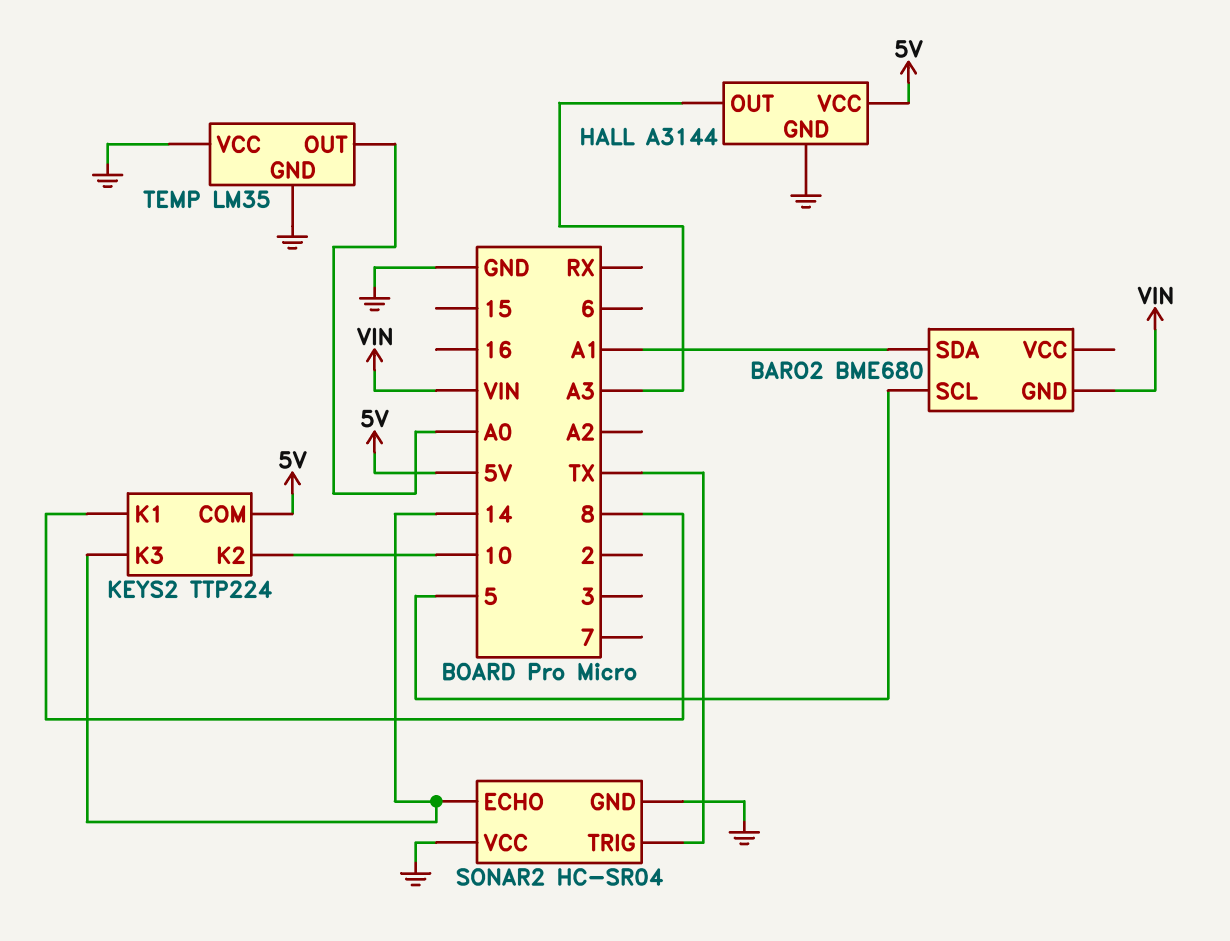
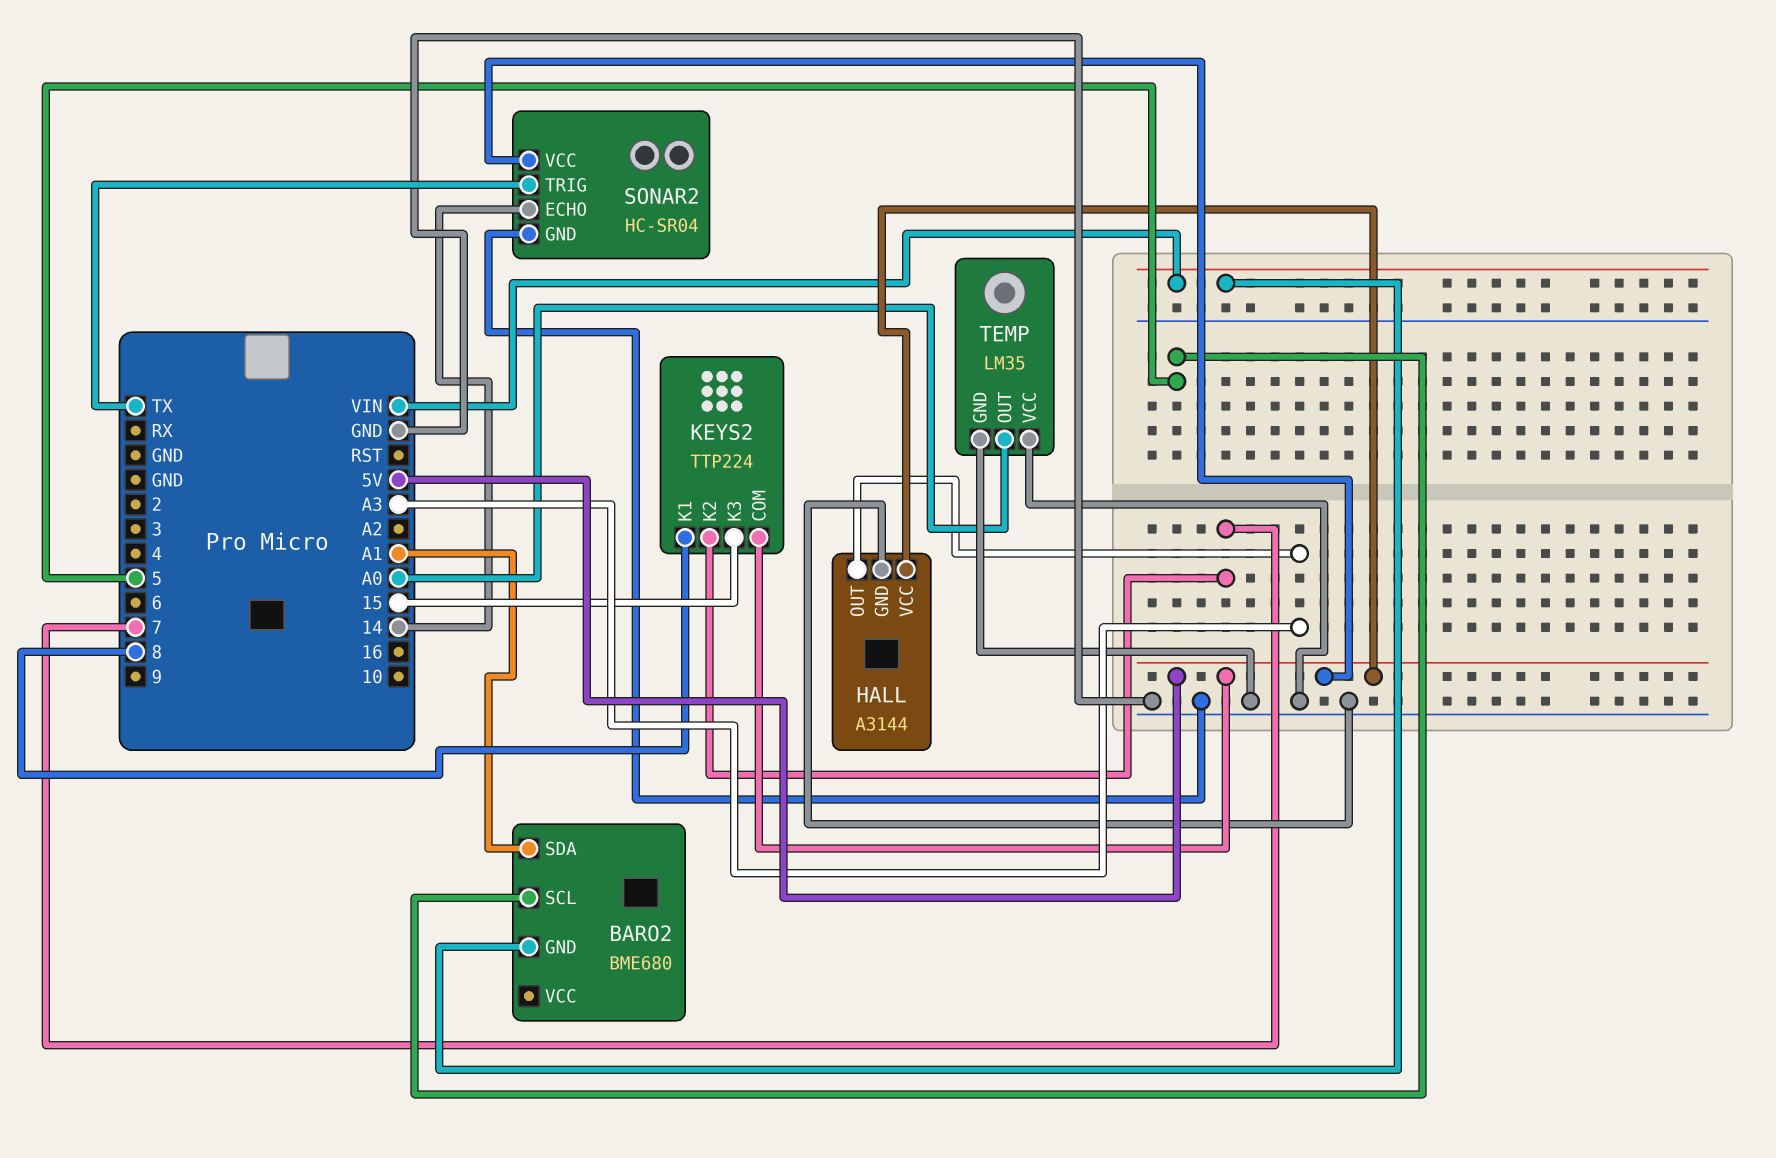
KEYS2 pin K2: 10 -> 7
KEYS2 pin K3: 14 -> 15
SONAR2 pin VCC: GND -> 5V

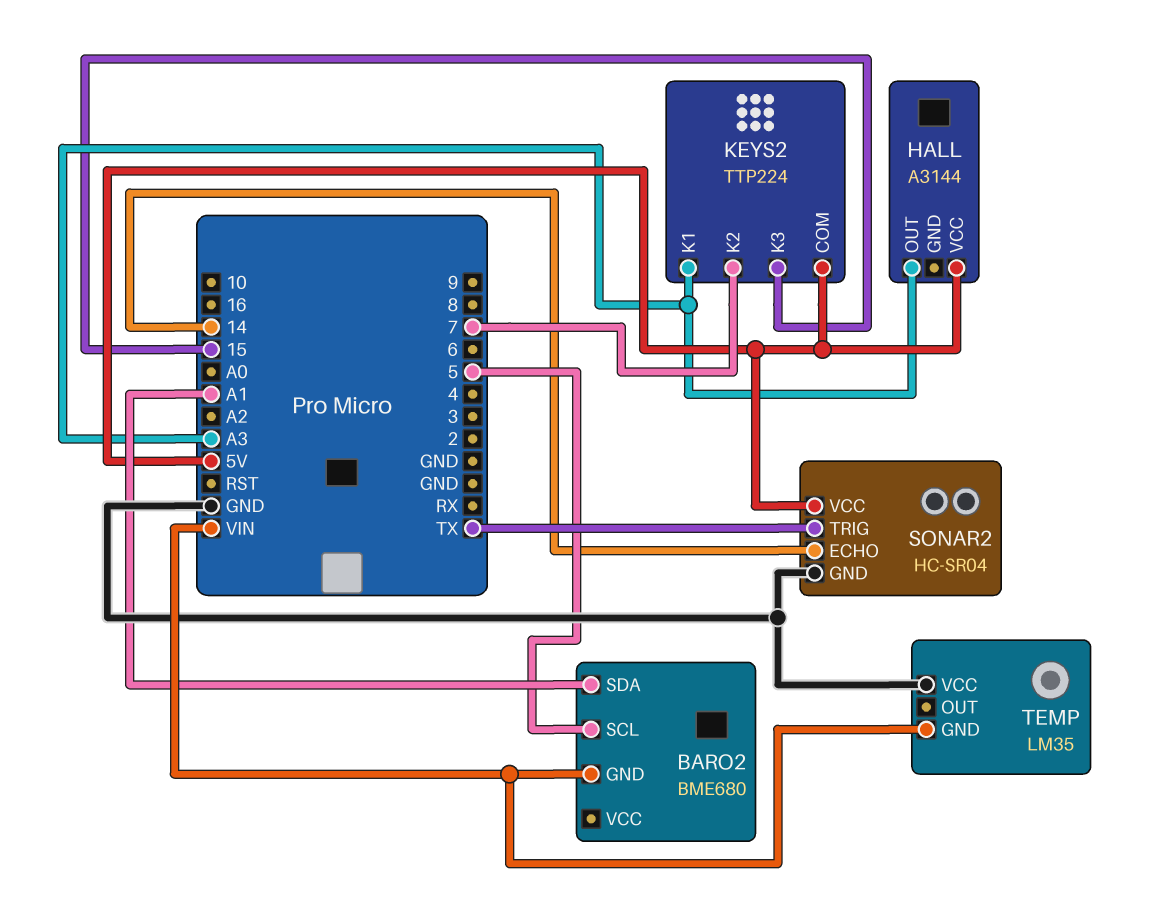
HALL pin GND: GND -> none
KEYS2 pin K1: 8 -> A3
TEMP pin GND: GND -> VIN
TEMP pin OUT: A0 -> none

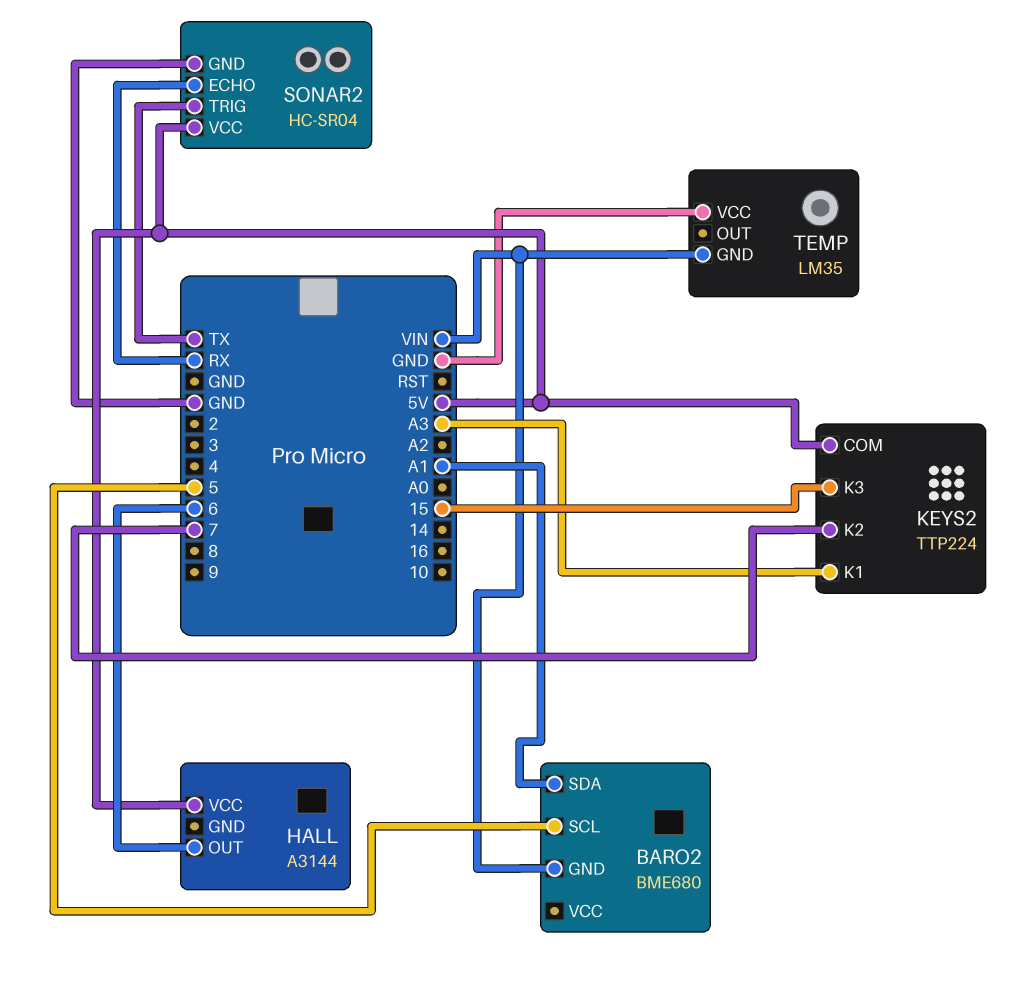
HALL pin OUT: A3 -> 6
SONAR2 pin ECHO: 14 -> RX

